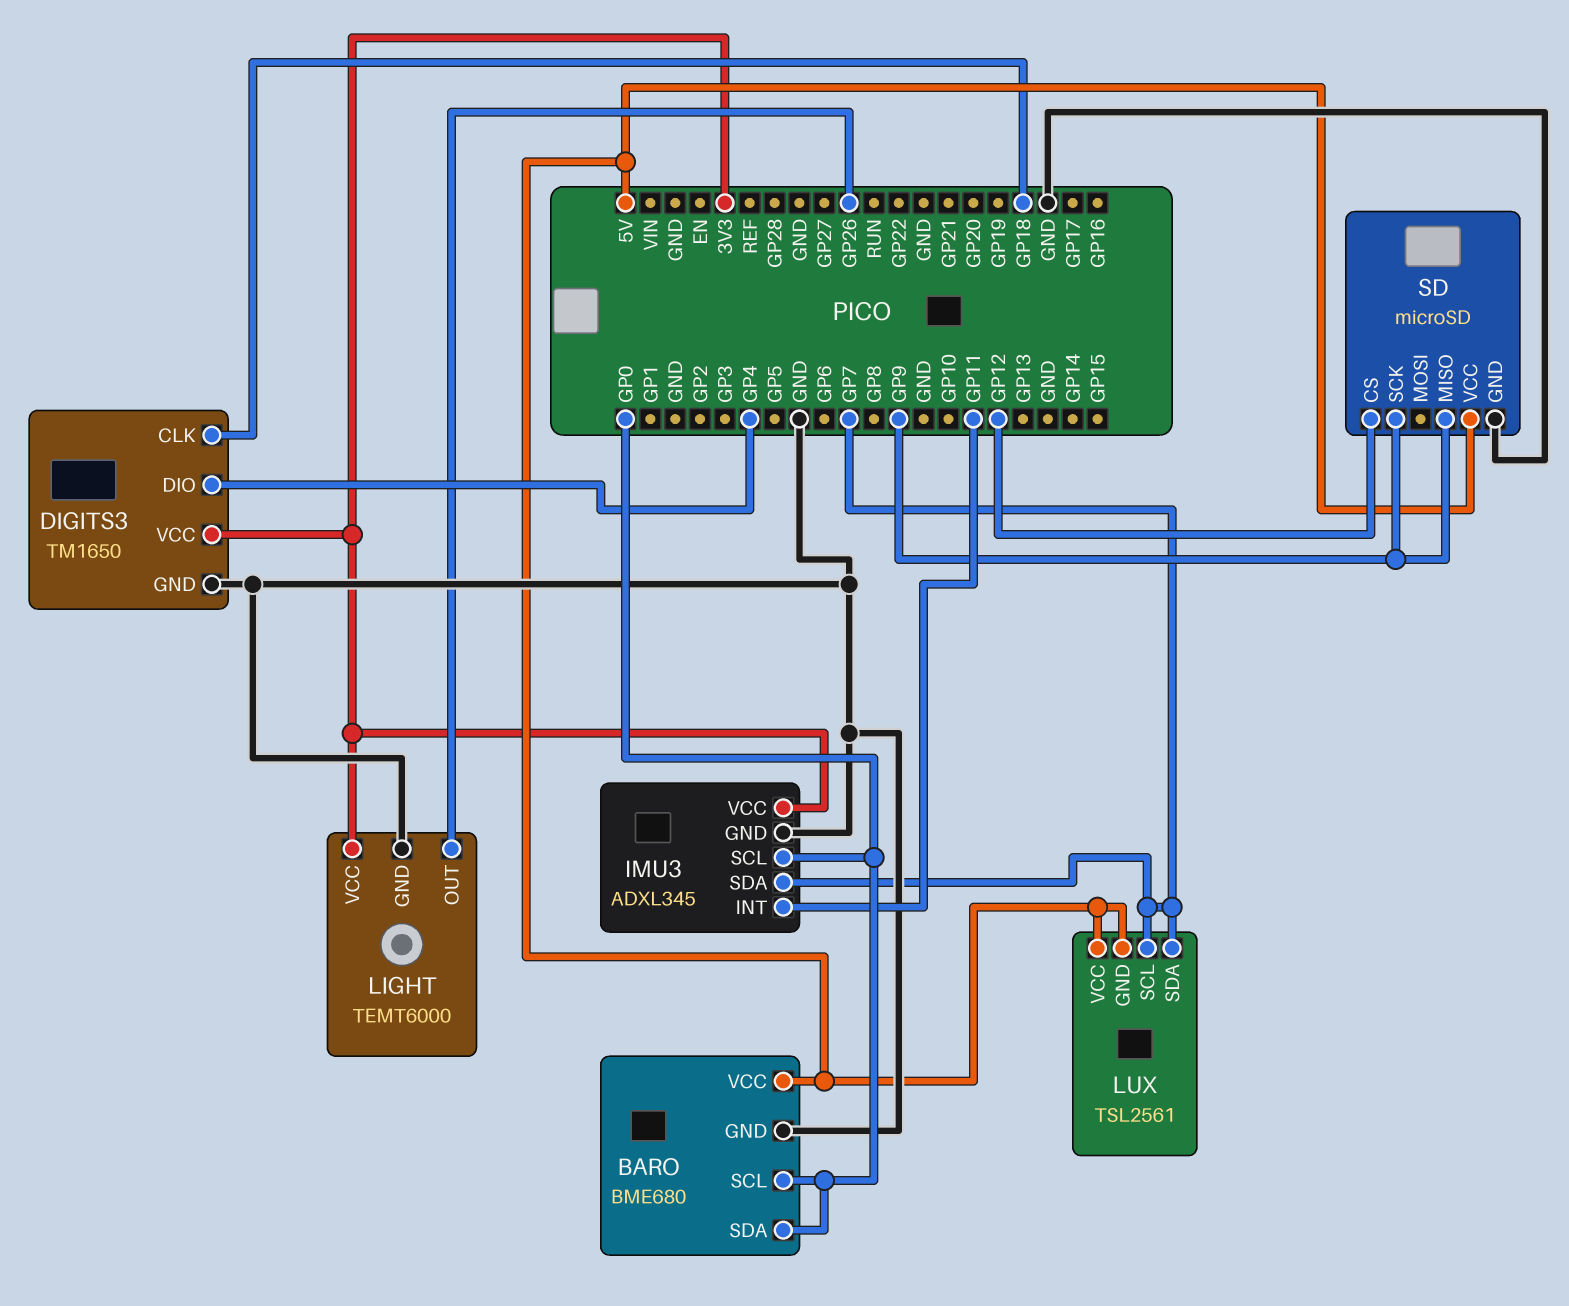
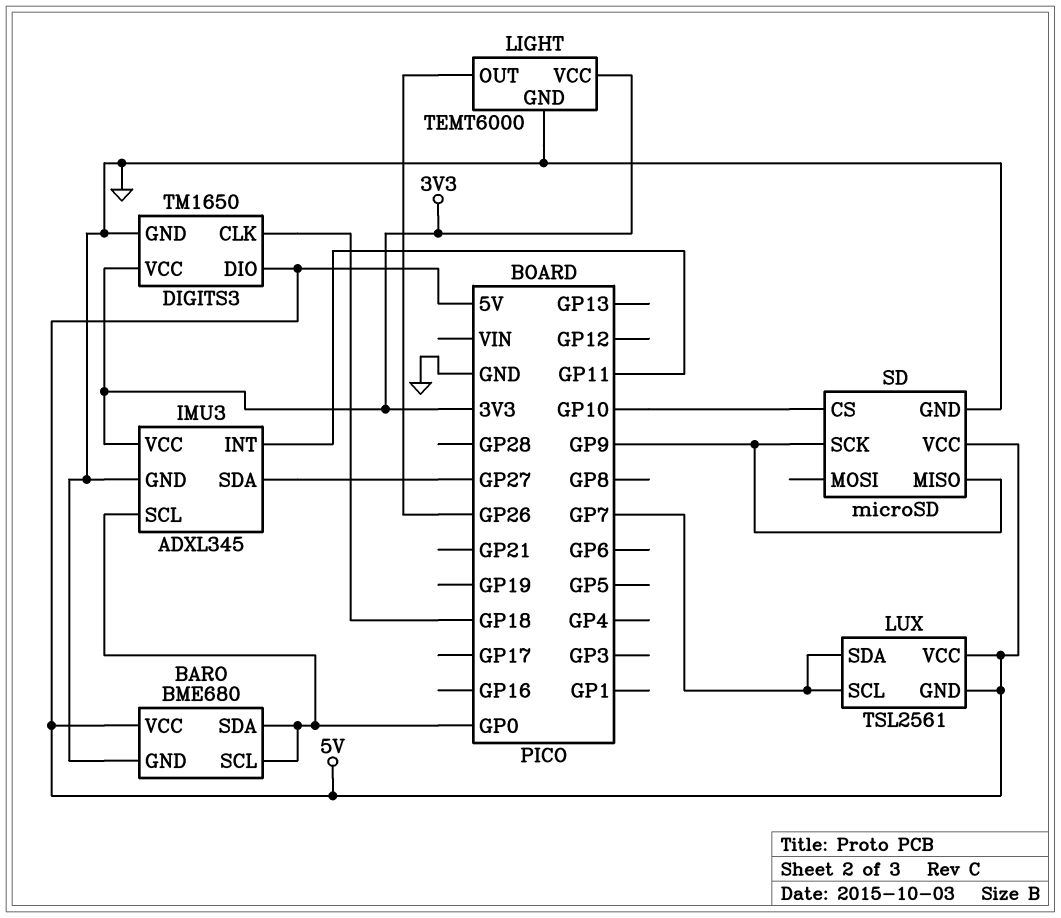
DIGITS3 pin DIO: GP4 -> 5V
IMU3 pin SDA: GP7 -> GP27
SD pin CS: GP12 -> GP10

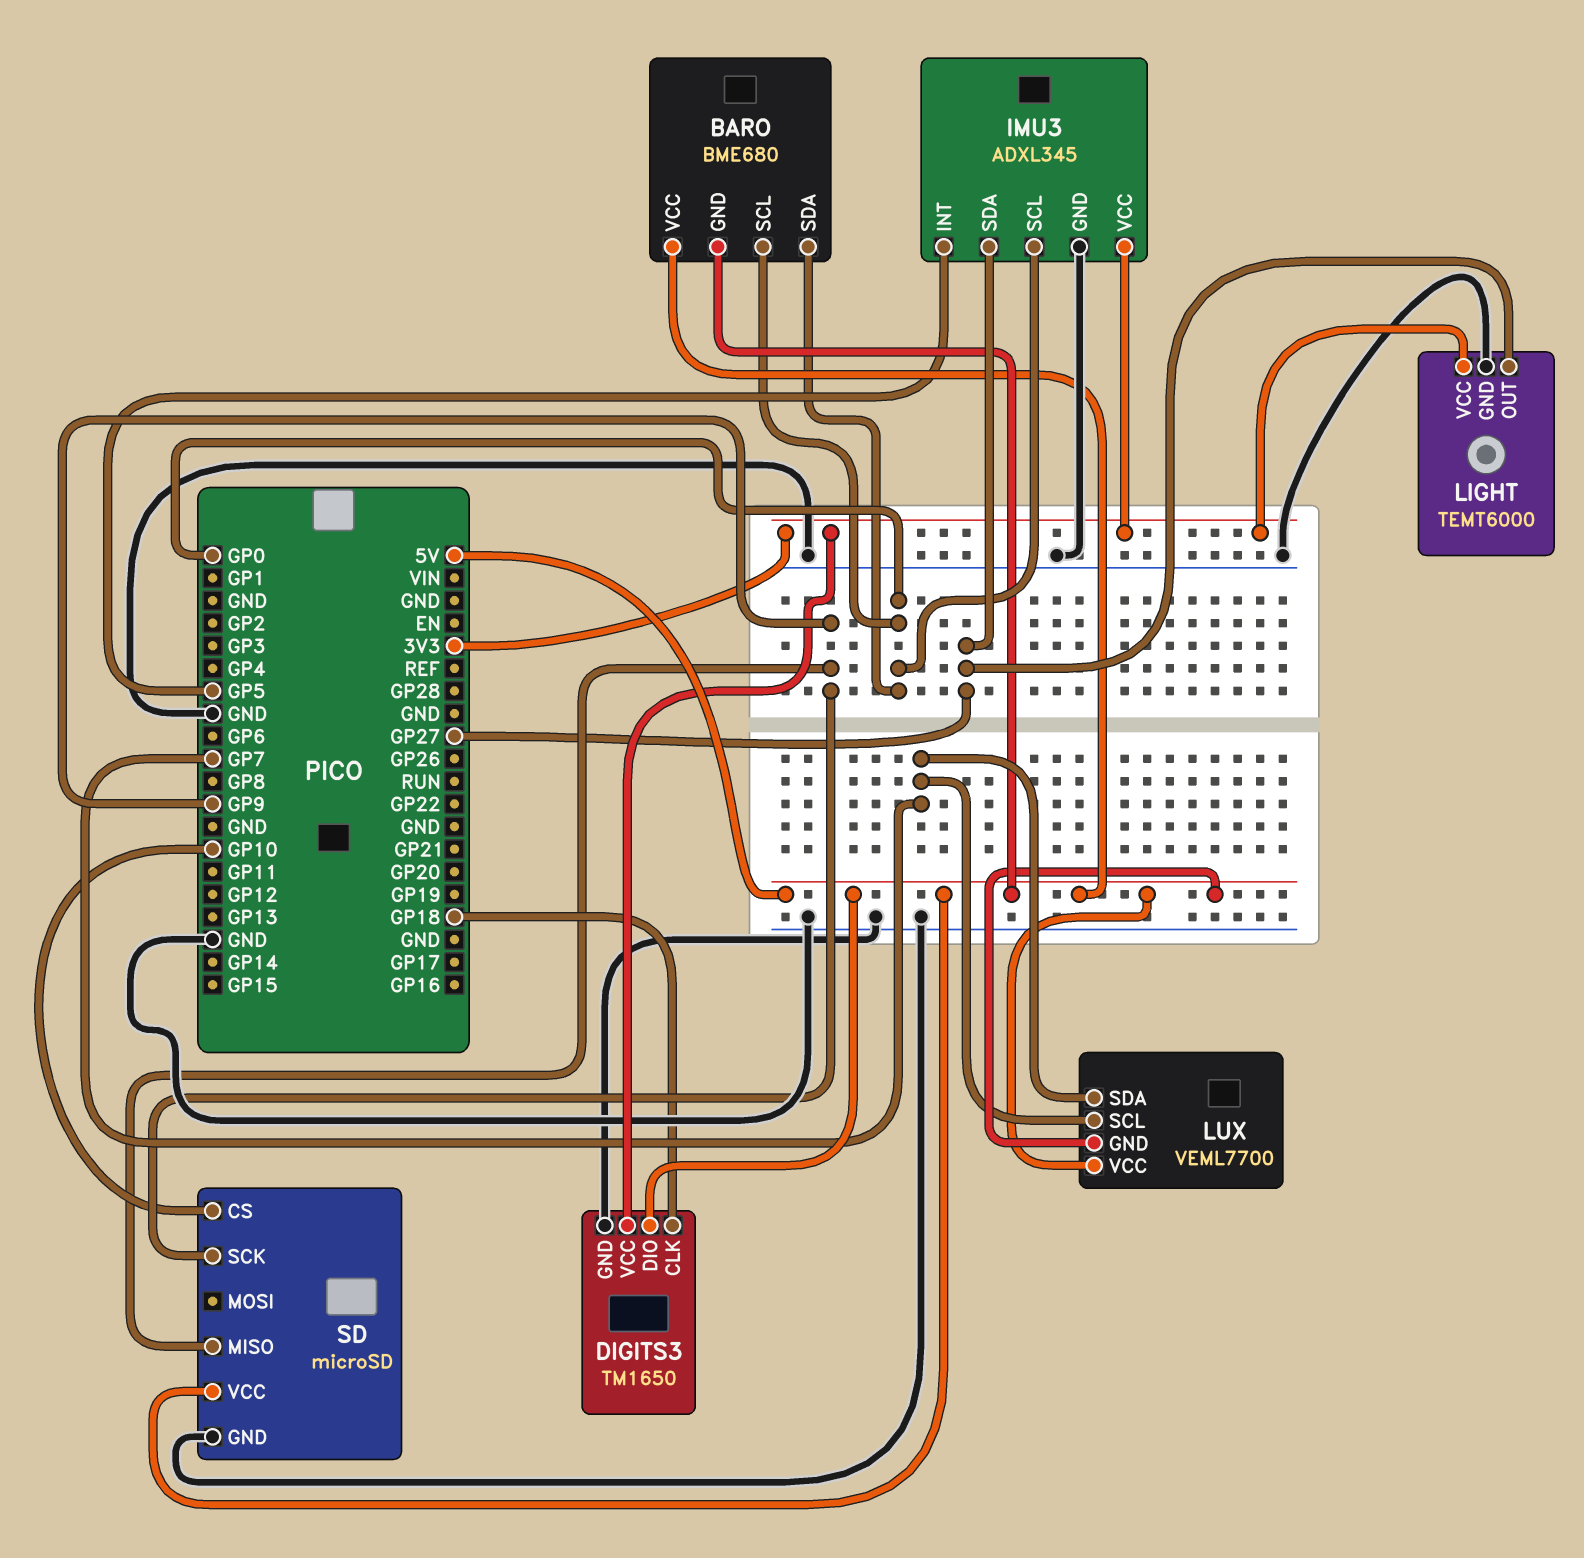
BARO pin GND: GND -> 5V
IMU3 pin INT: GP11 -> GP5
LIGHT pin OUT: GP26 -> GP27
LUX: TSL2561 -> VEML7700

